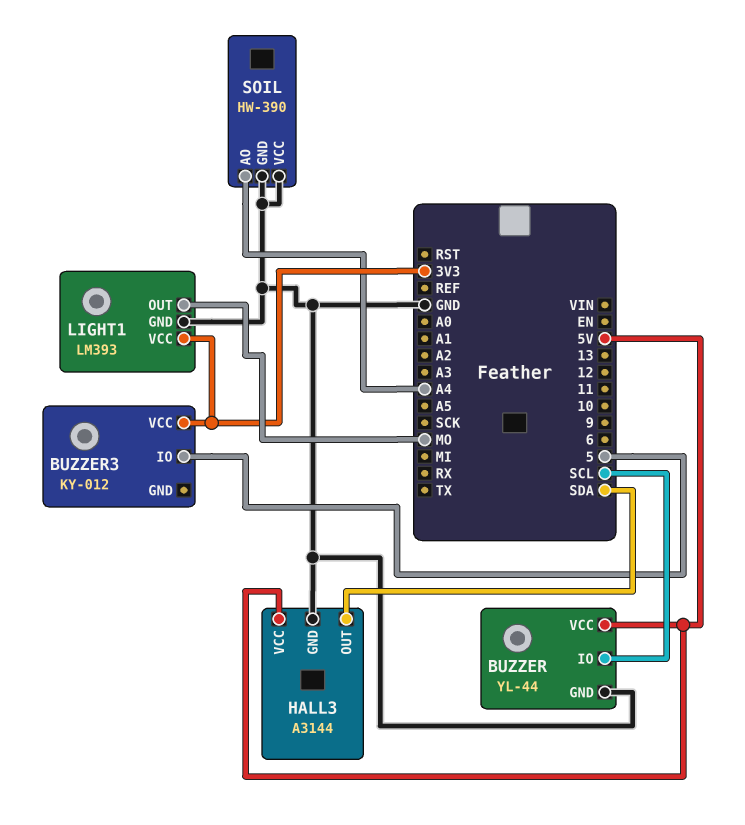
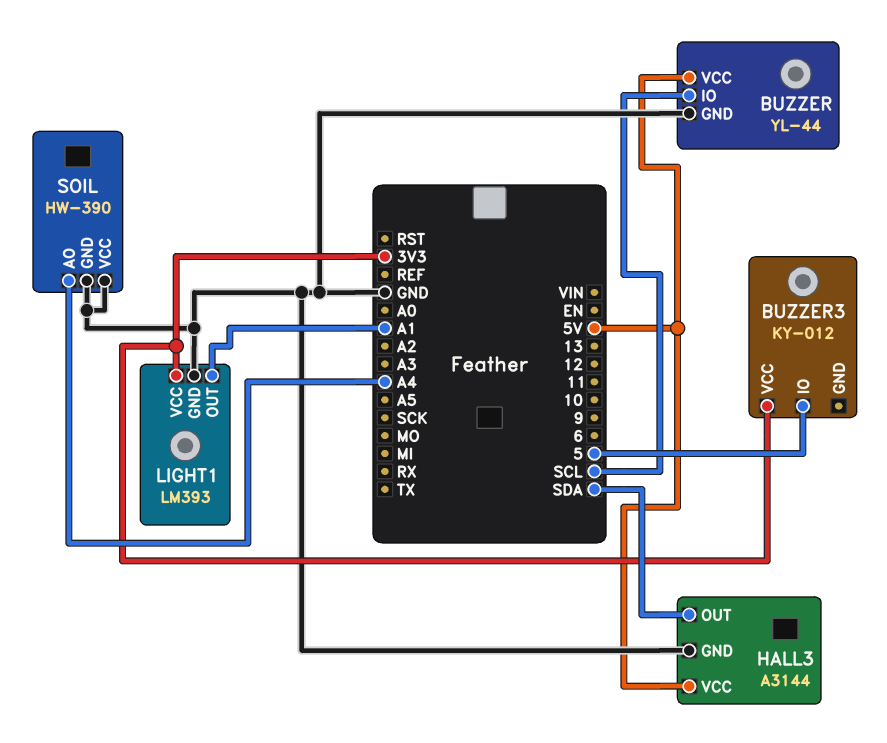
LIGHT1 pin OUT: MO -> A1

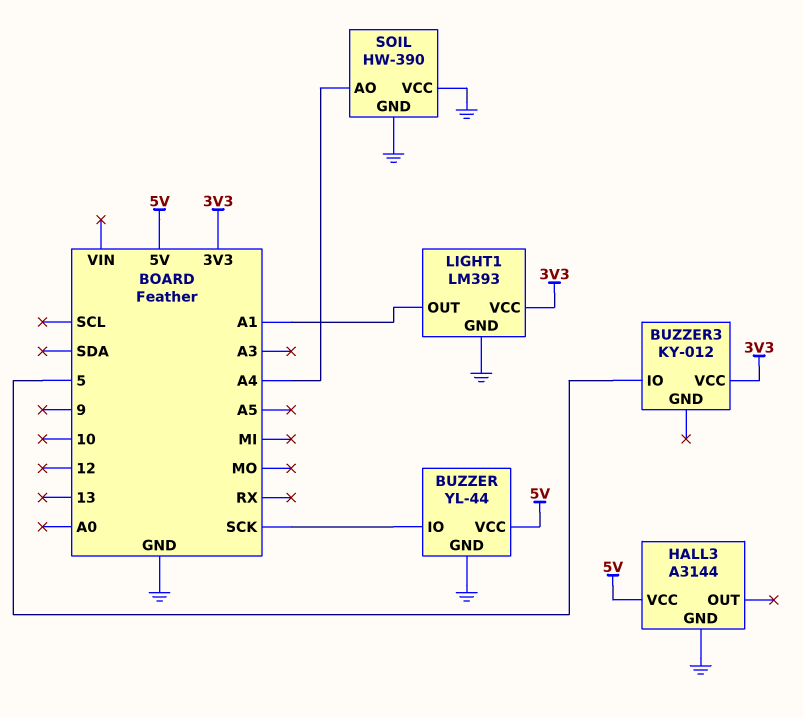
BUZZER pin IO: SCL -> SCK
HALL3 pin OUT: SDA -> none

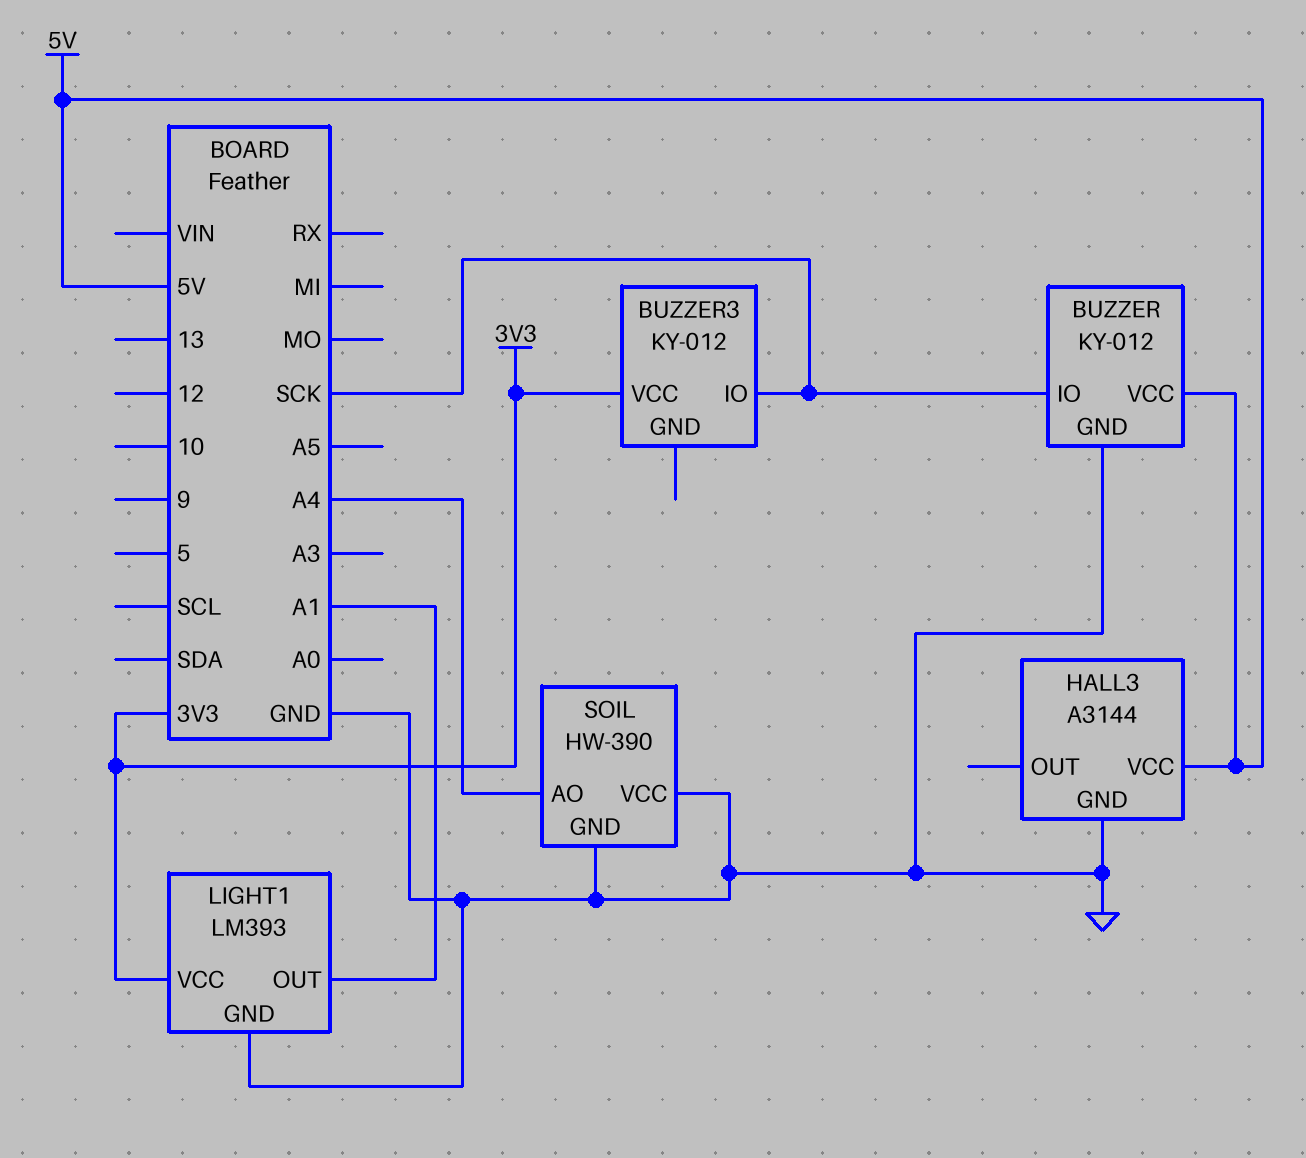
BUZZER: YL-44 -> KY-012
BUZZER3 pin IO: 5 -> SCK

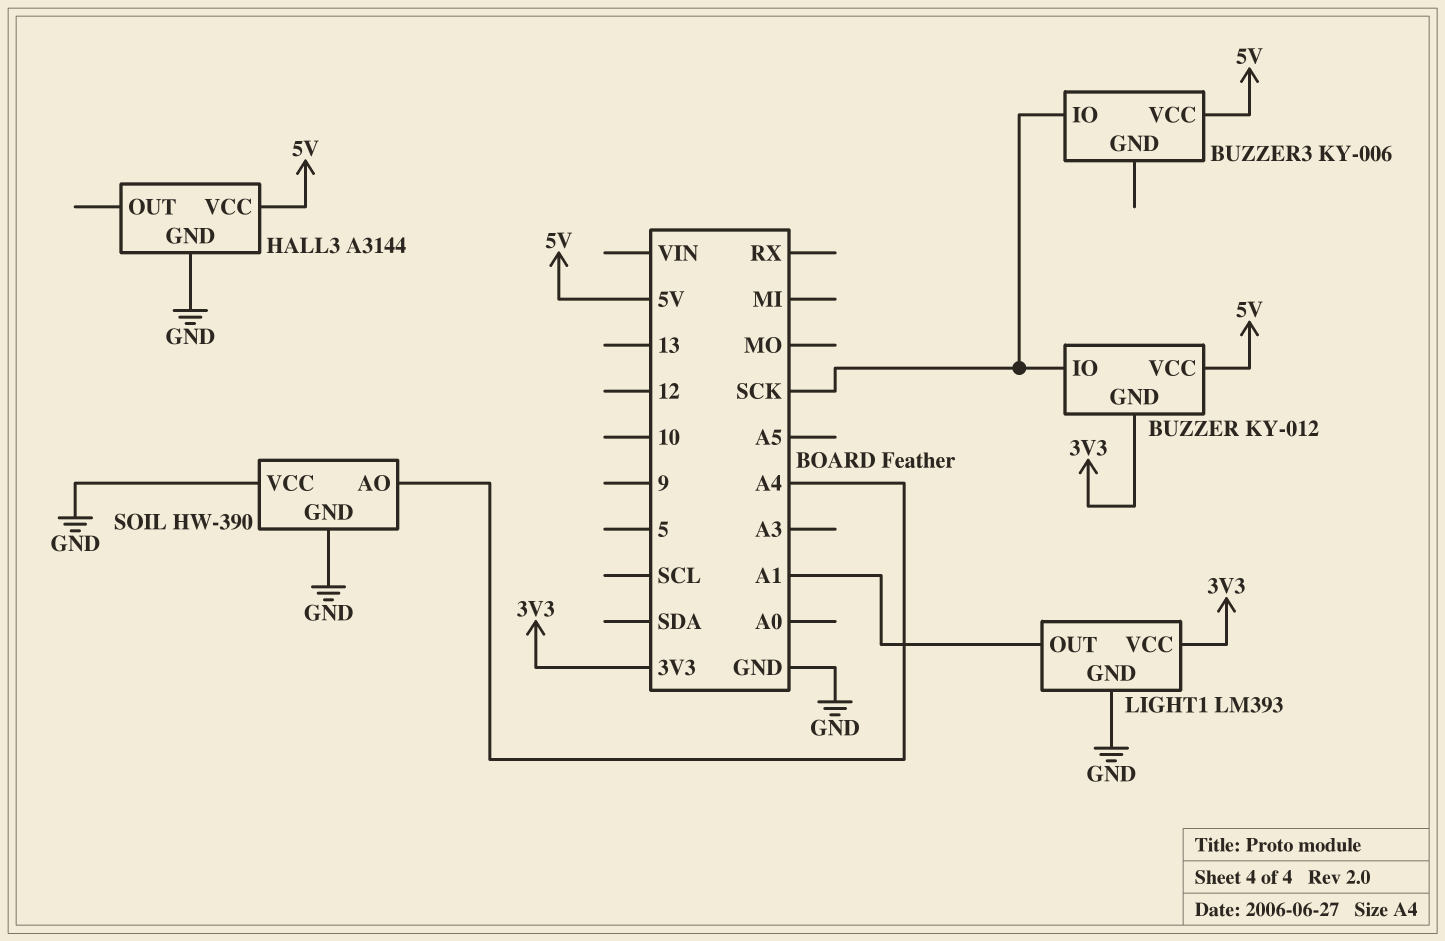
BUZZER pin GND: GND -> 3V3
BUZZER3: KY-012 -> KY-006
BUZZER3 pin VCC: 3V3 -> 5V

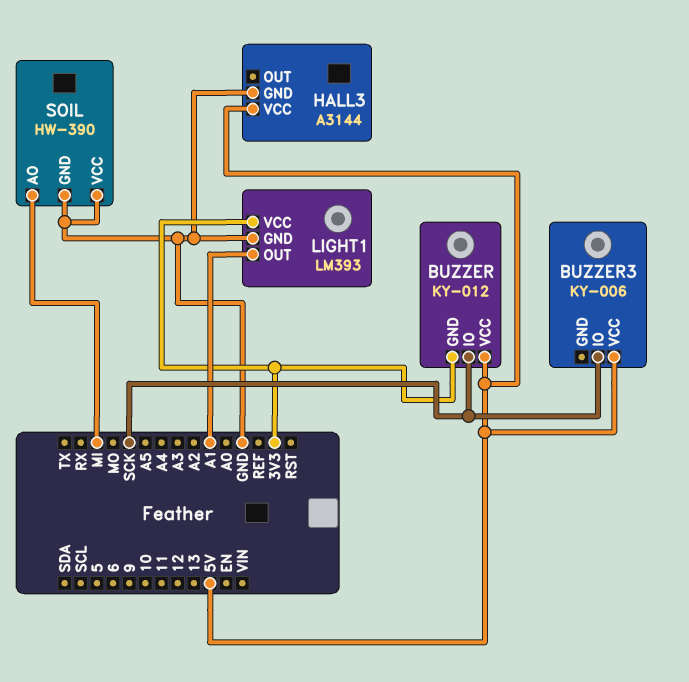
SOIL pin AO: A4 -> MI

